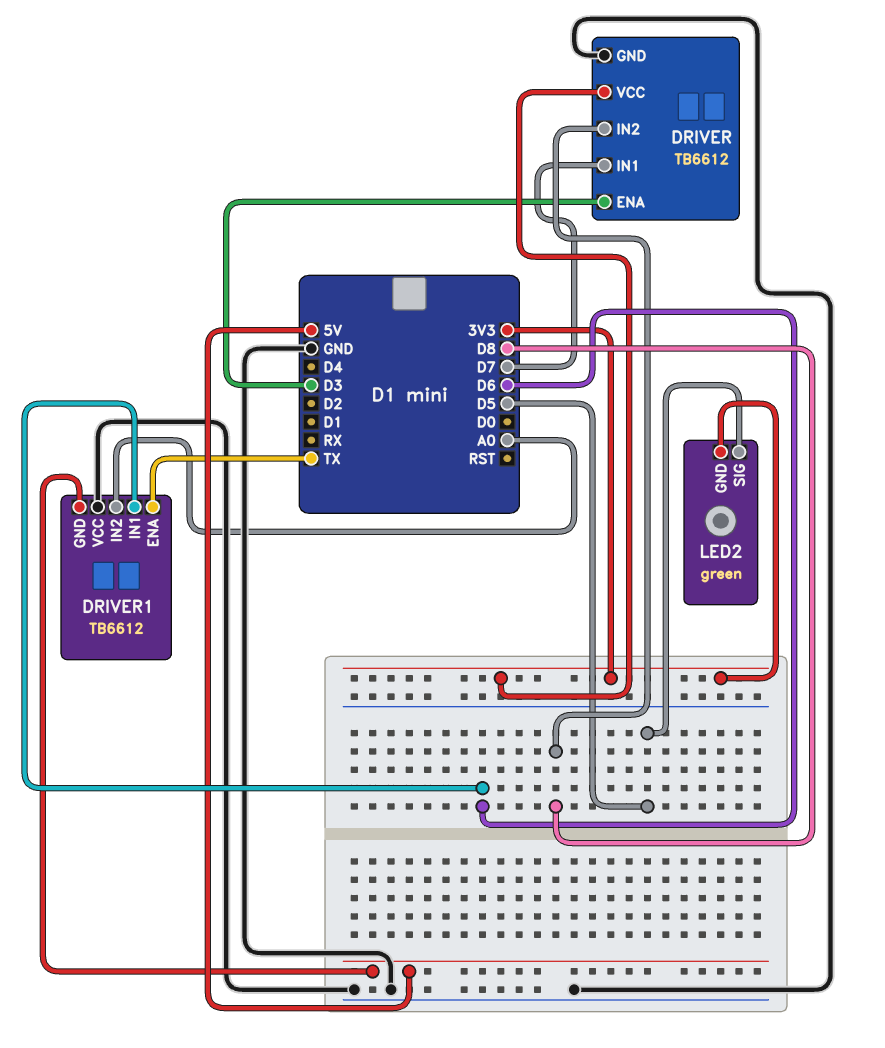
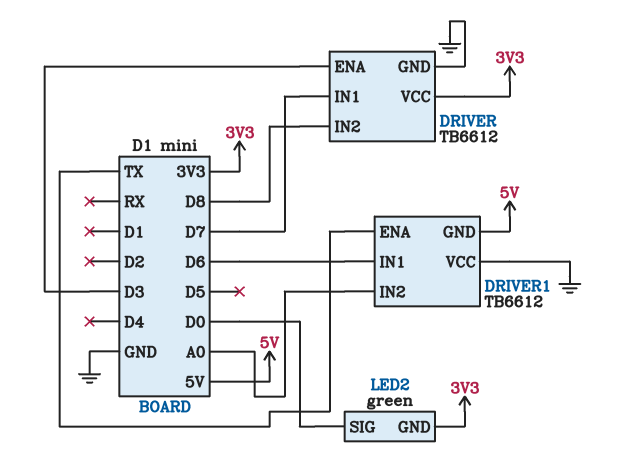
LED2 pin SIG: D5 -> D0

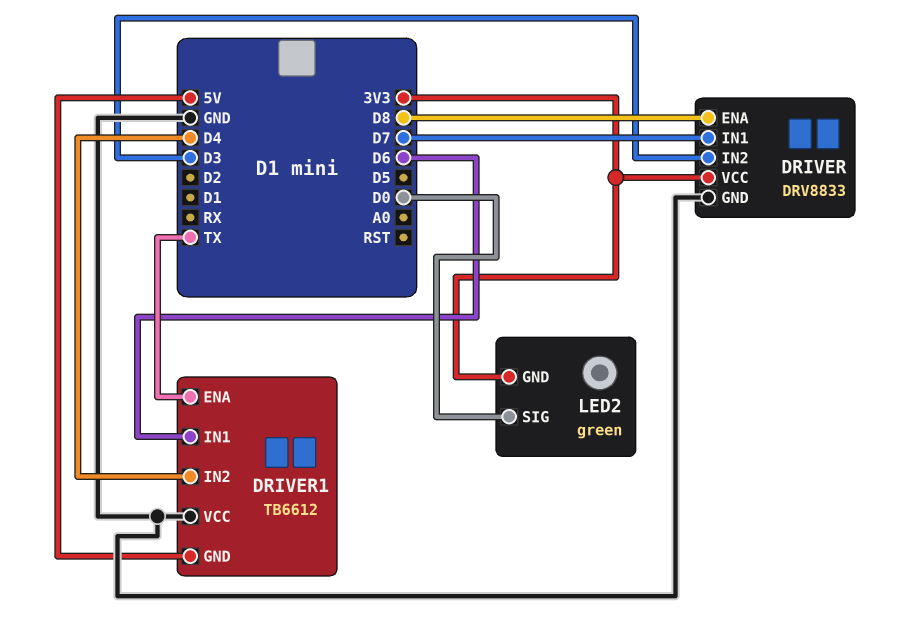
DRIVER: TB6612 -> DRV8833
DRIVER pin ENA: D3 -> D8
DRIVER pin IN2: D8 -> D3
DRIVER1 pin IN2: A0 -> D4

